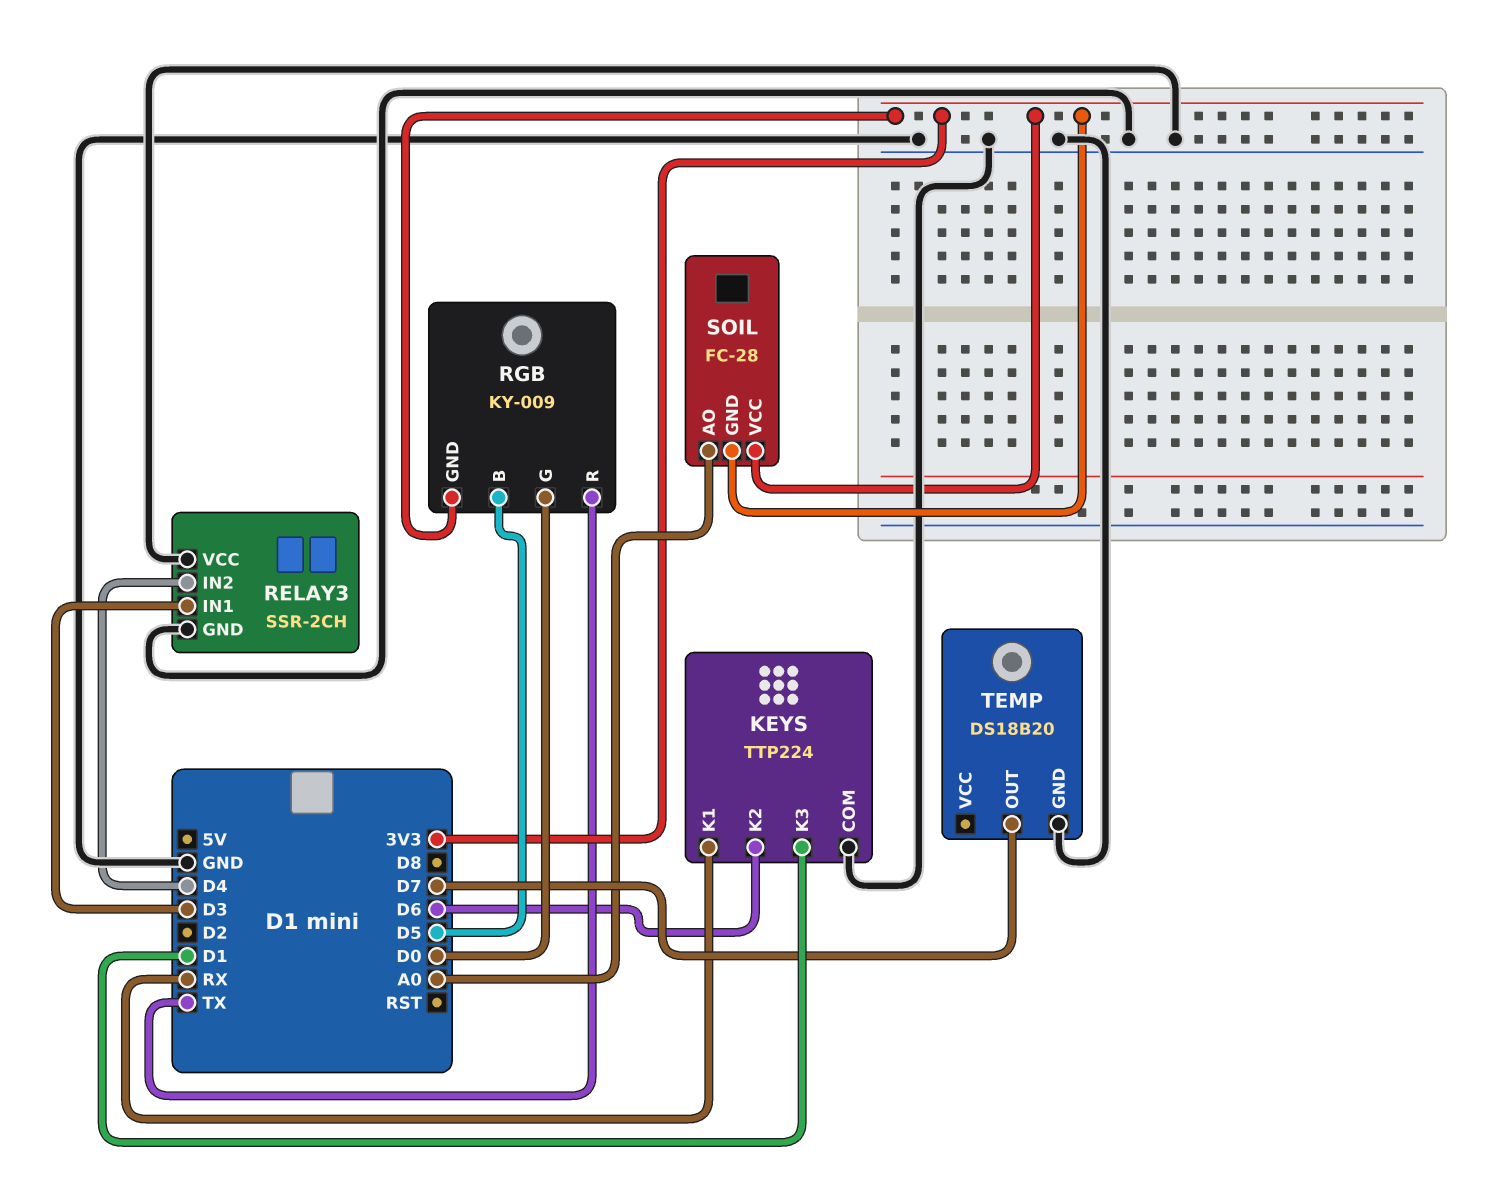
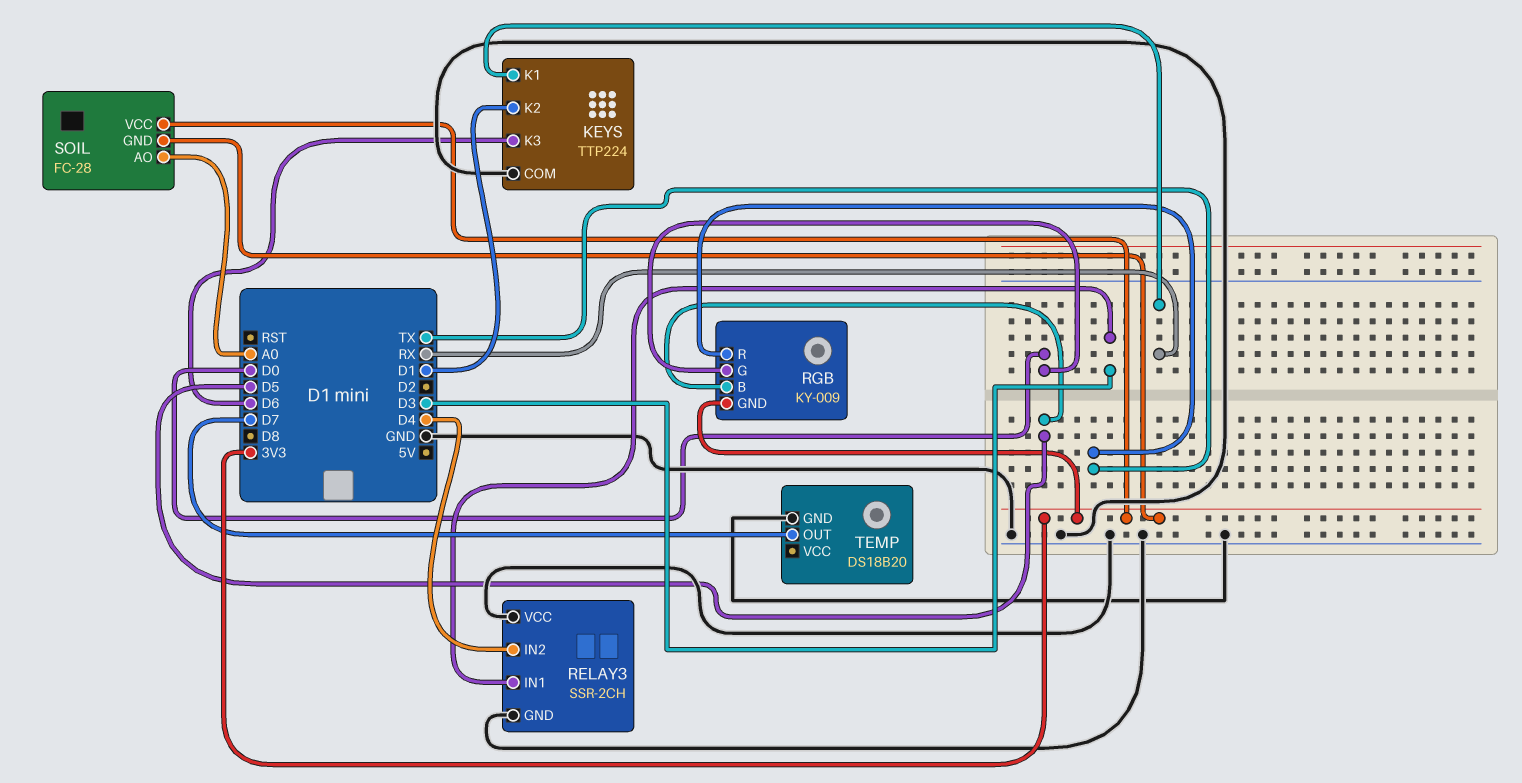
KEYS pin K2: D6 -> D1
KEYS pin K3: D1 -> D6

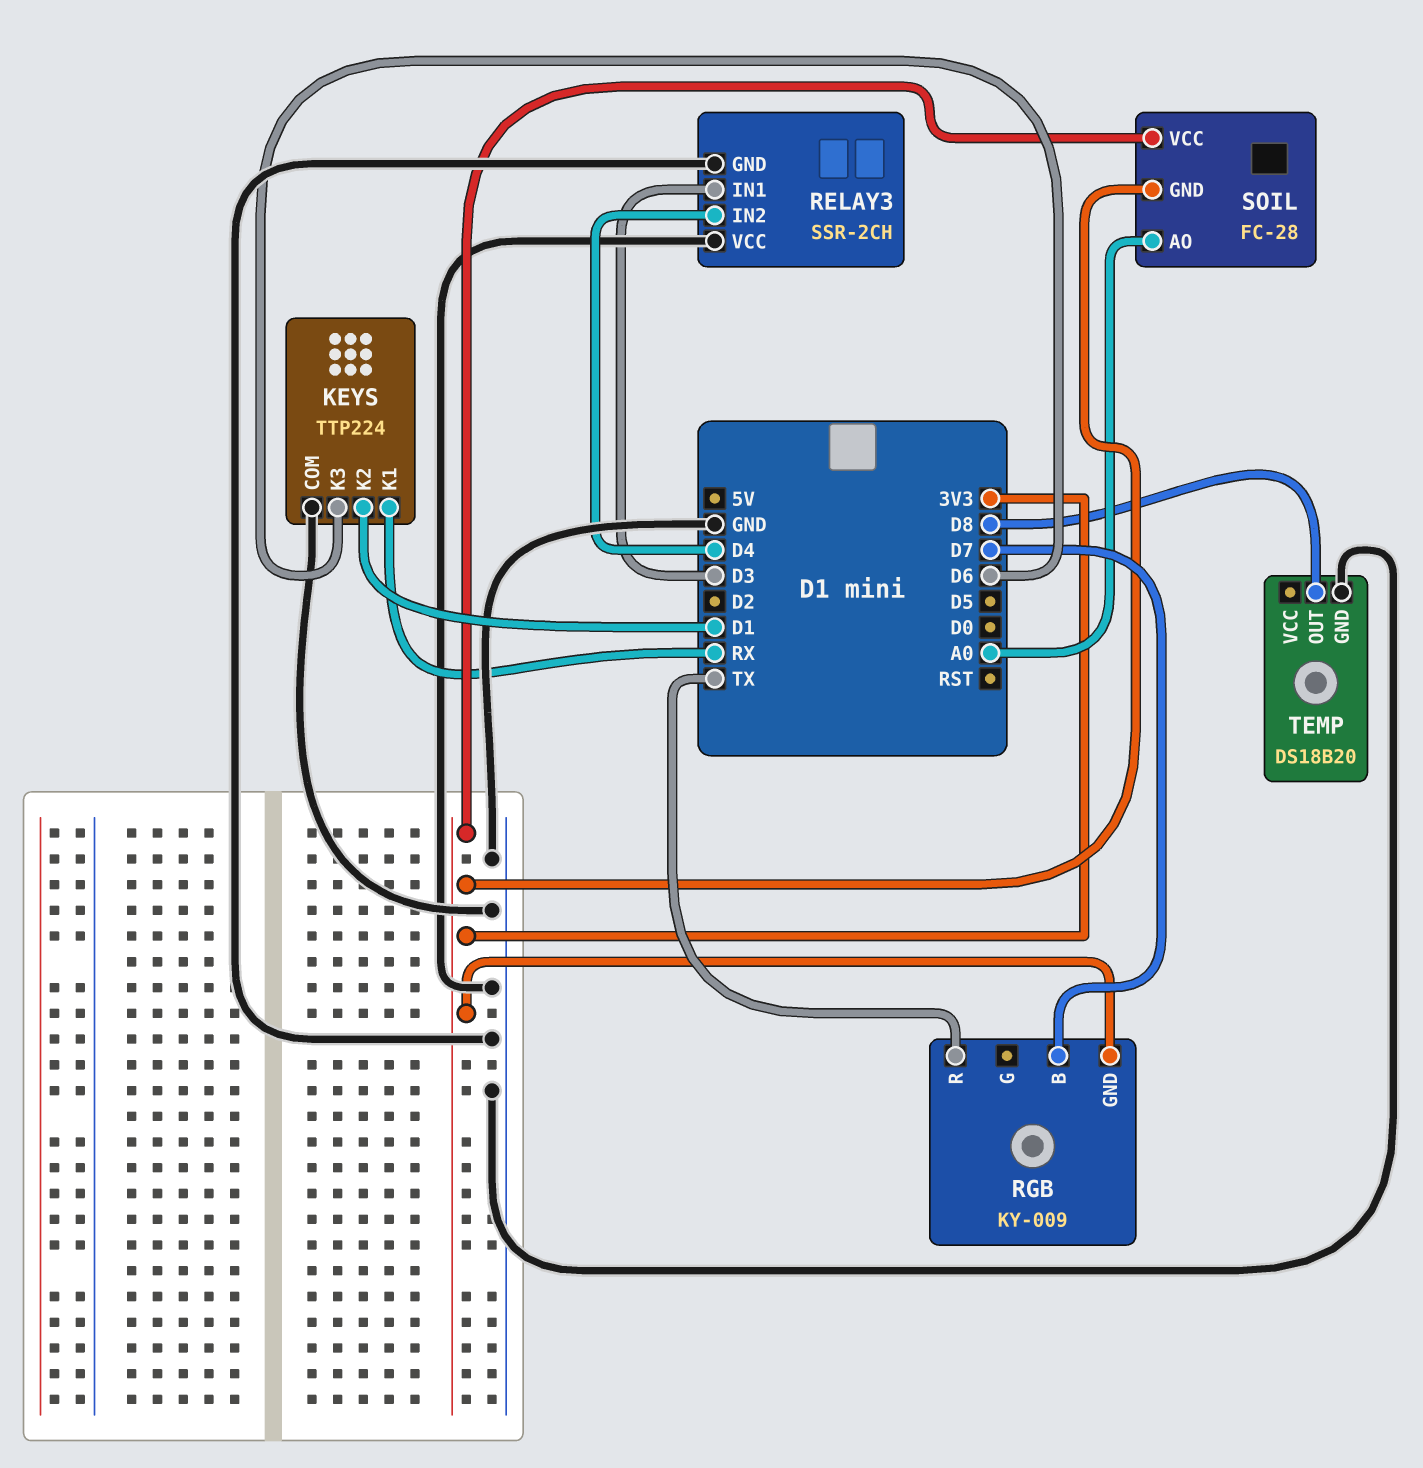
RGB pin B: D5 -> D7
RGB pin G: D0 -> none
TEMP pin OUT: D7 -> D8

